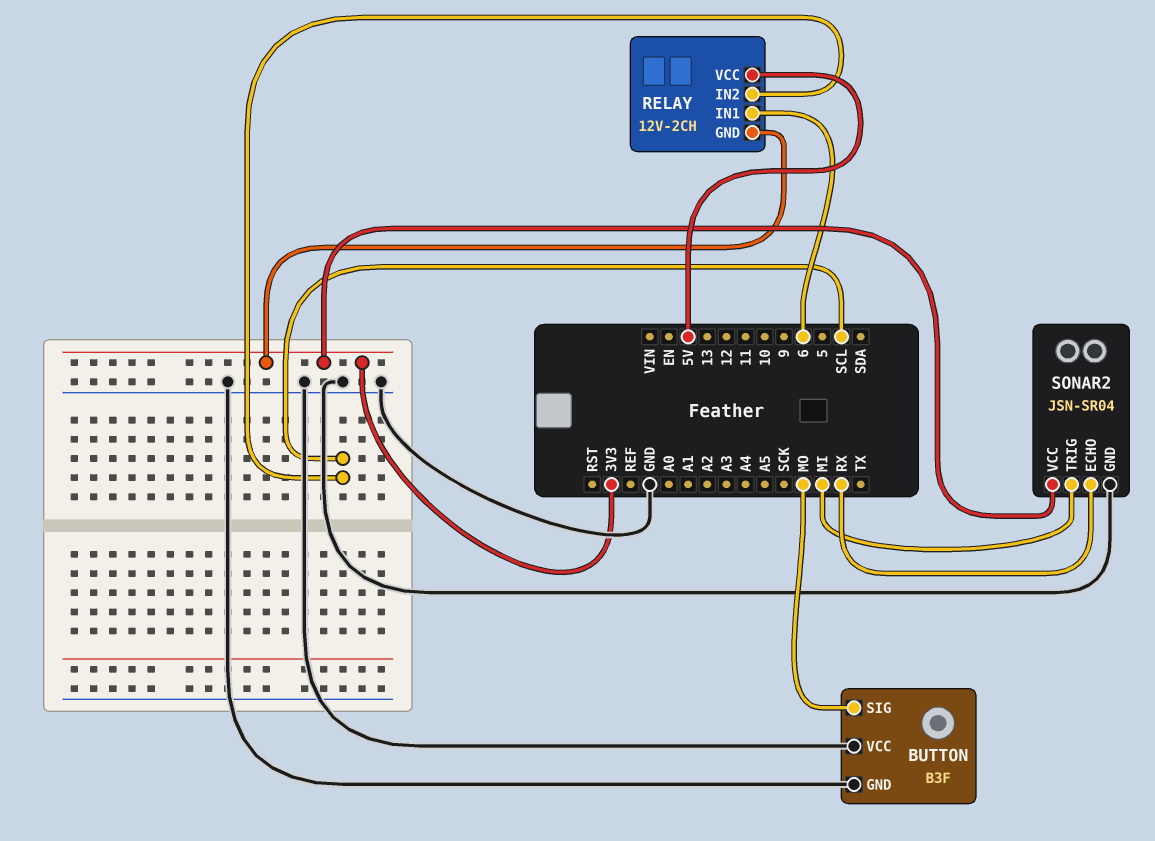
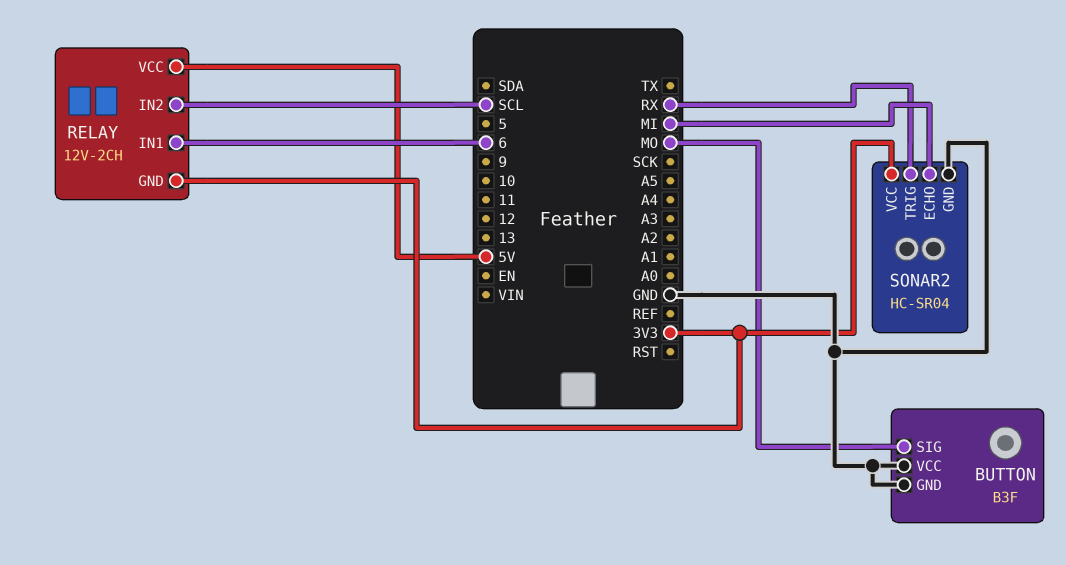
SONAR2: JSN-SR04 -> HC-SR04
SONAR2 pin ECHO: RX -> MI
SONAR2 pin TRIG: MI -> RX

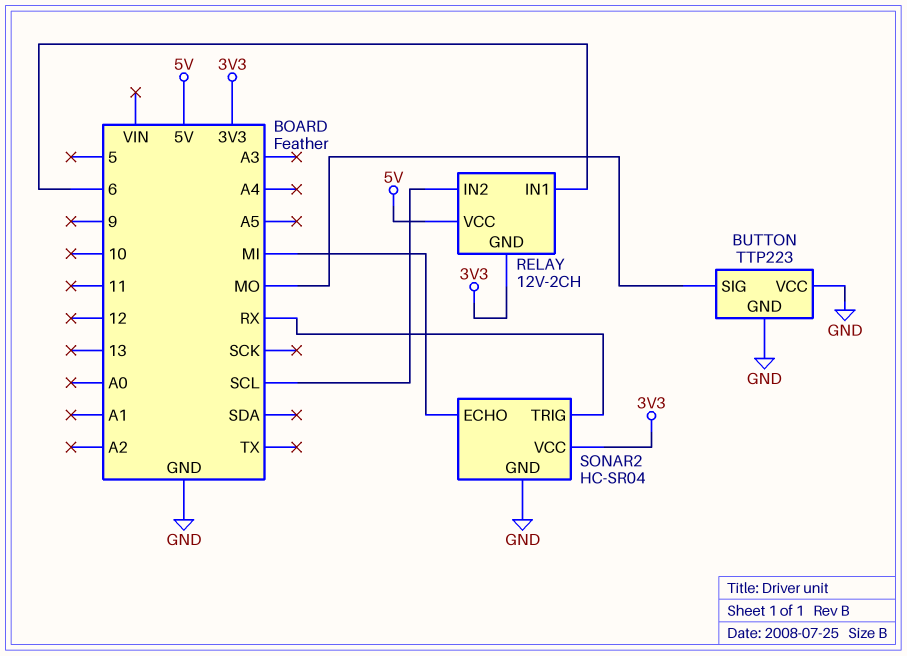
BUTTON: B3F -> TTP223

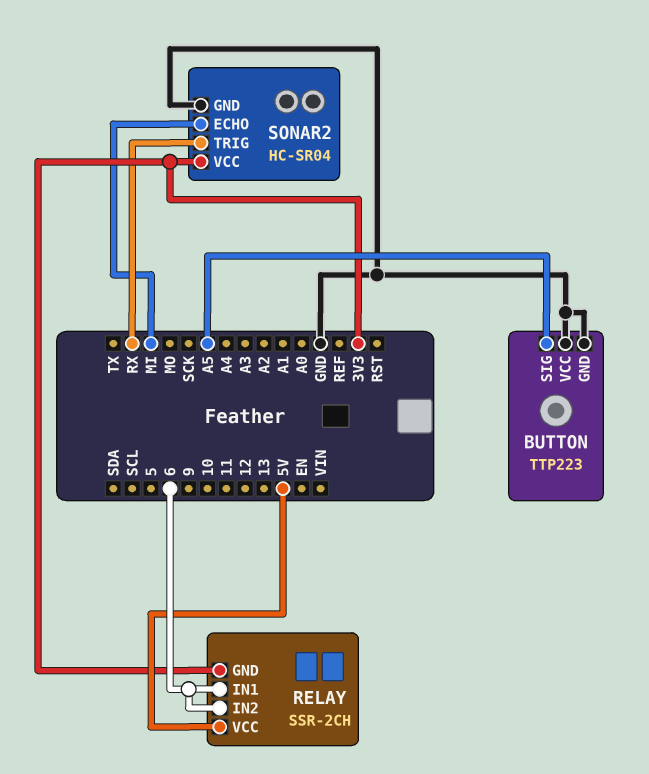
BUTTON pin SIG: MO -> A5
RELAY: 12V-2CH -> SSR-2CH
RELAY pin IN2: SCL -> 6

